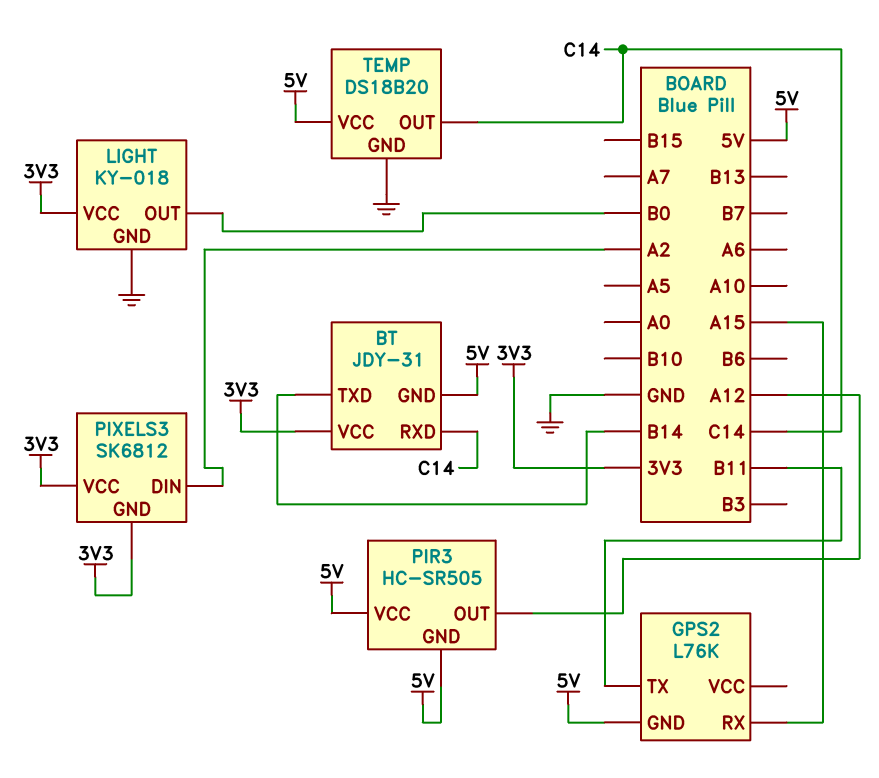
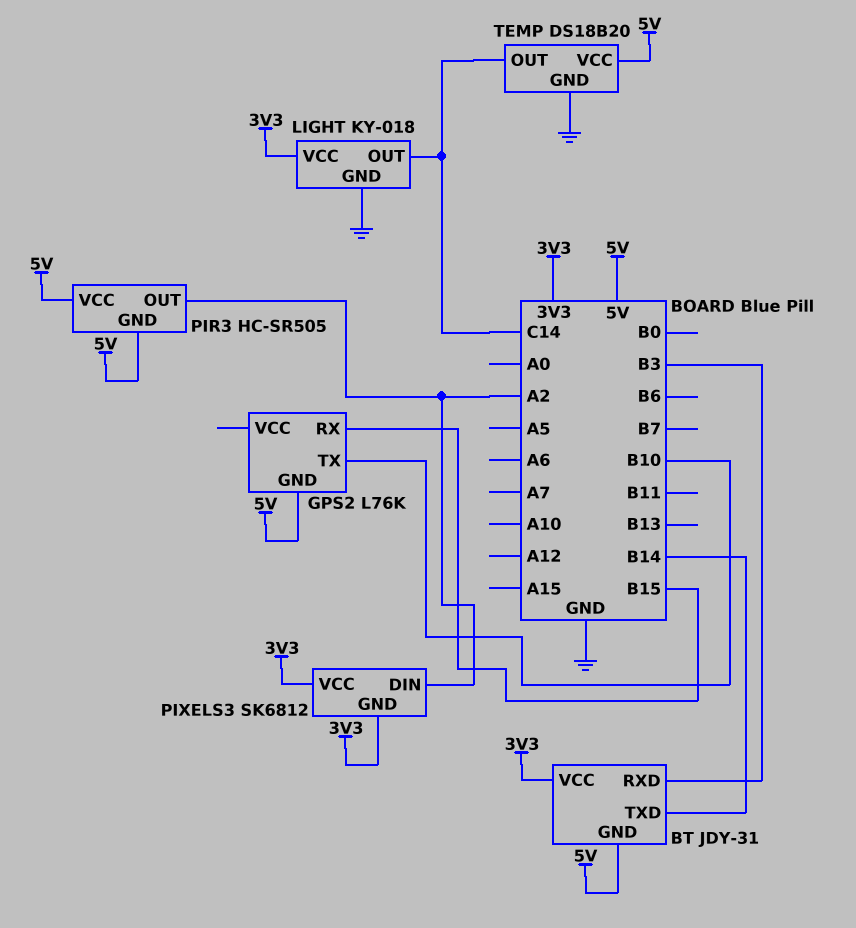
BT pin RXD: C14 -> B3
GPS2 pin RX: A15 -> B15
GPS2 pin TX: B11 -> B10
LIGHT pin OUT: B0 -> C14
PIR3 pin OUT: A12 -> A2

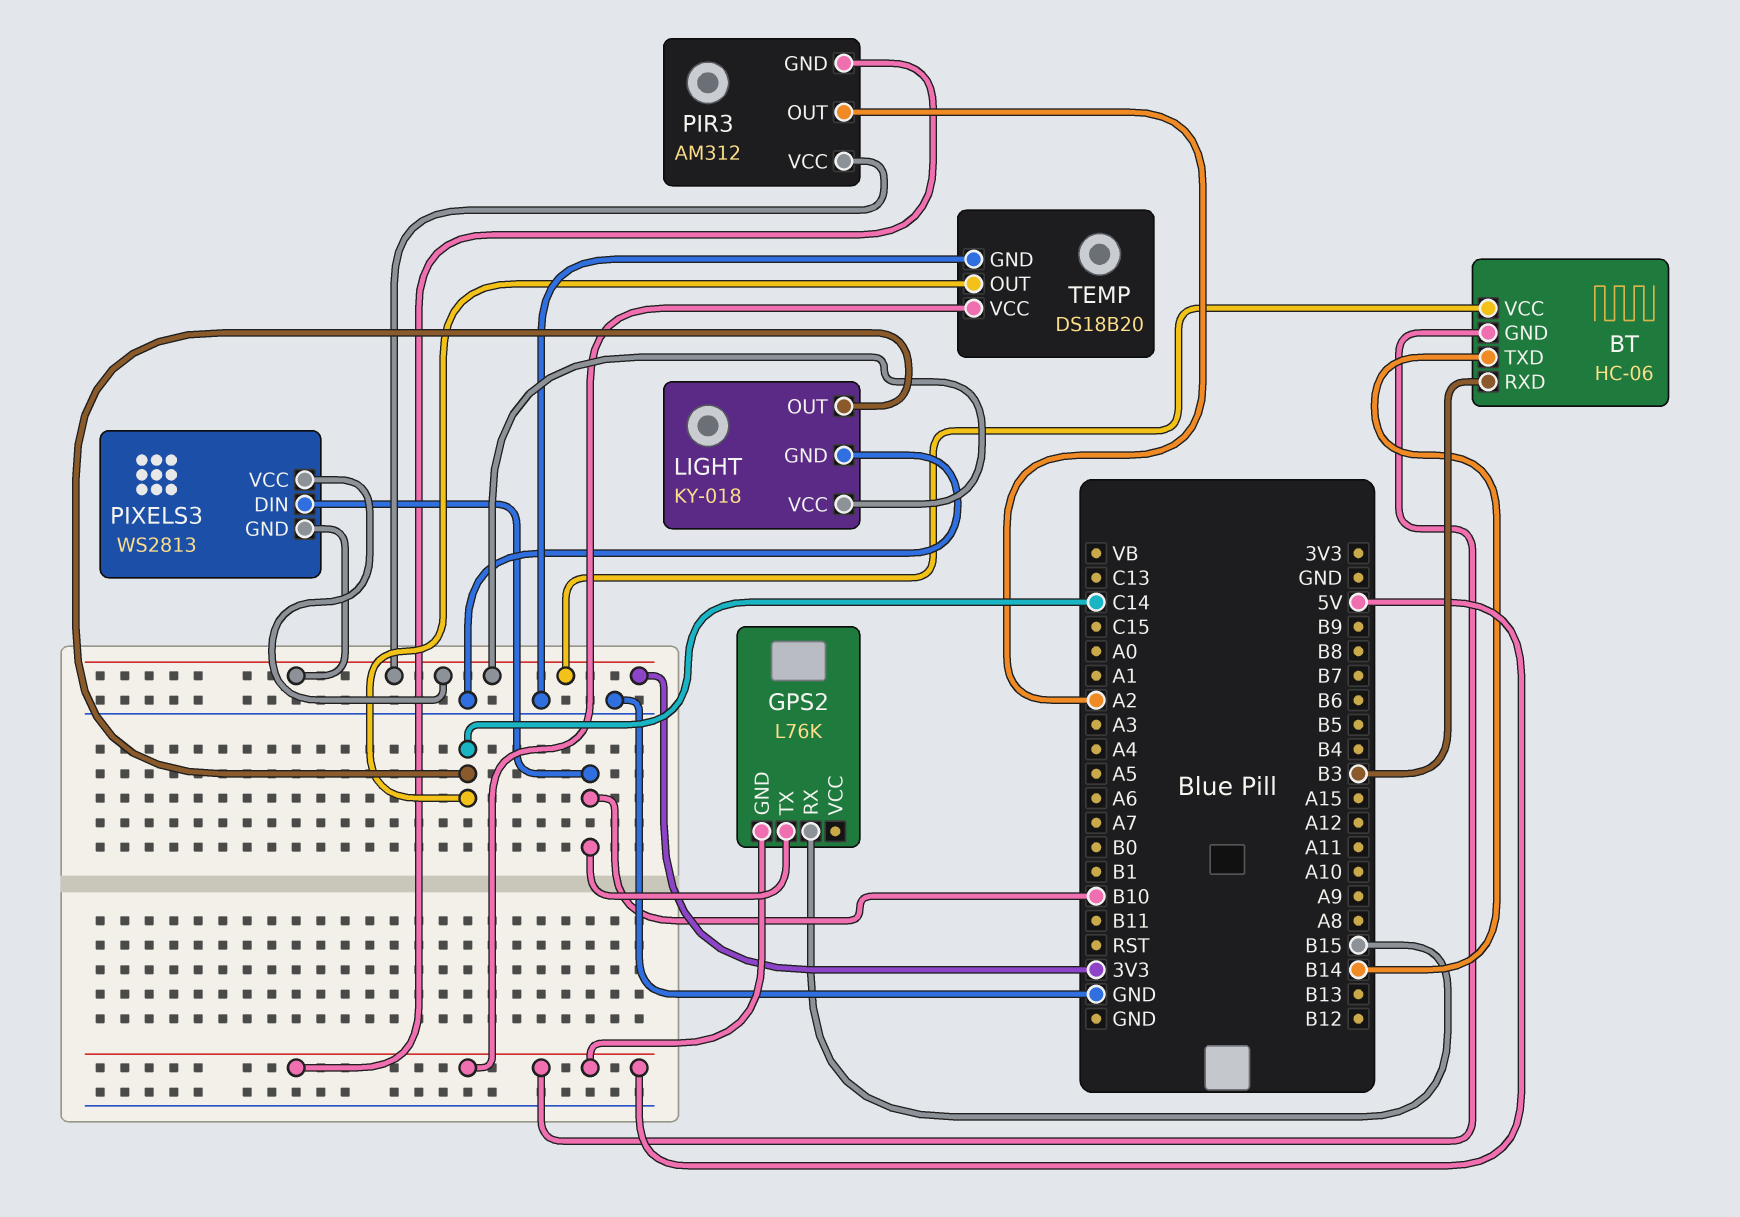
BT: JDY-31 -> HC-06
PIR3: HC-SR505 -> AM312
PIR3 pin VCC: 5V -> 3V3
PIXELS3: SK6812 -> WS2813
PIXELS3 pin DIN: A2 -> B10

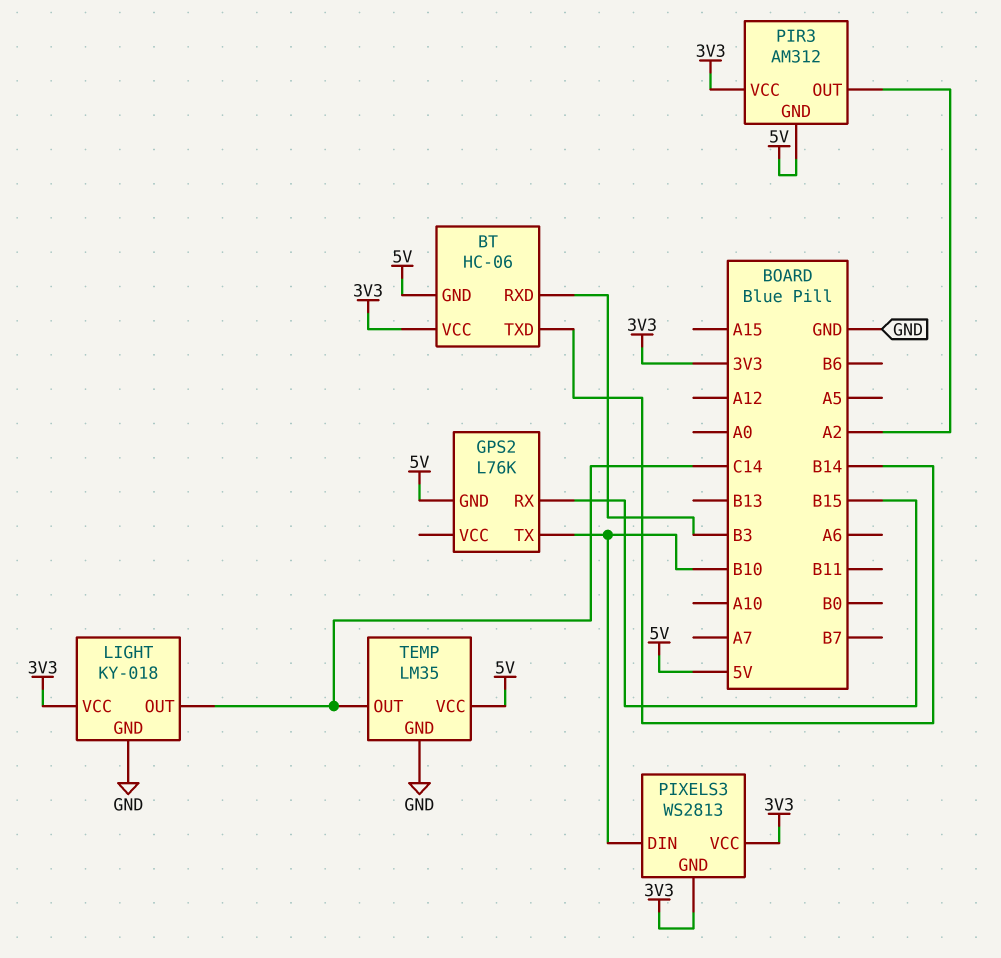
TEMP: DS18B20 -> LM35

